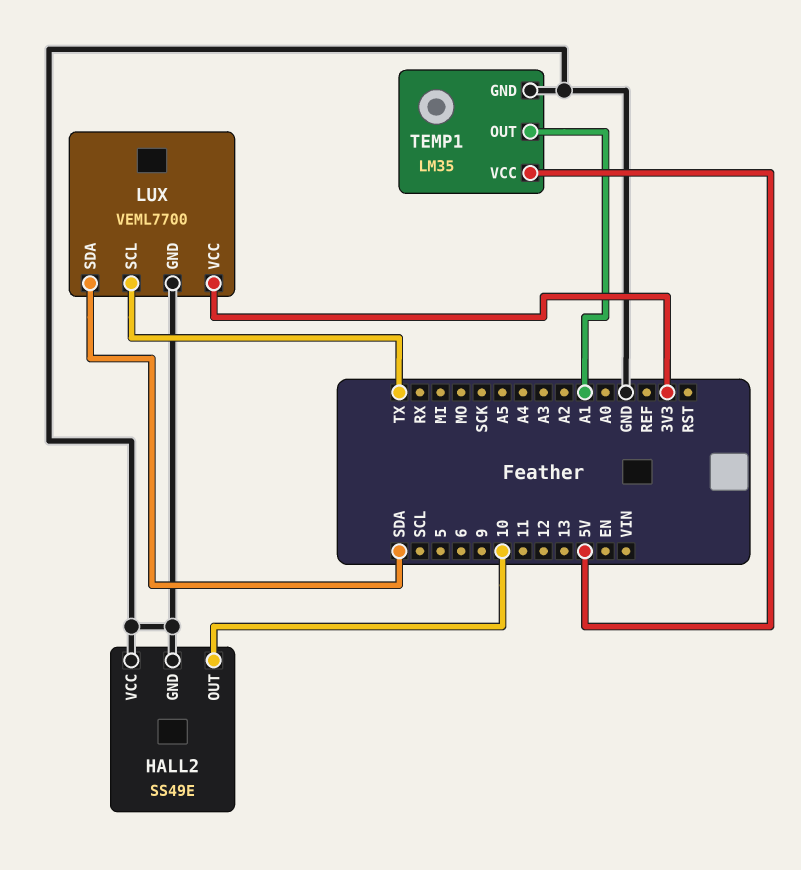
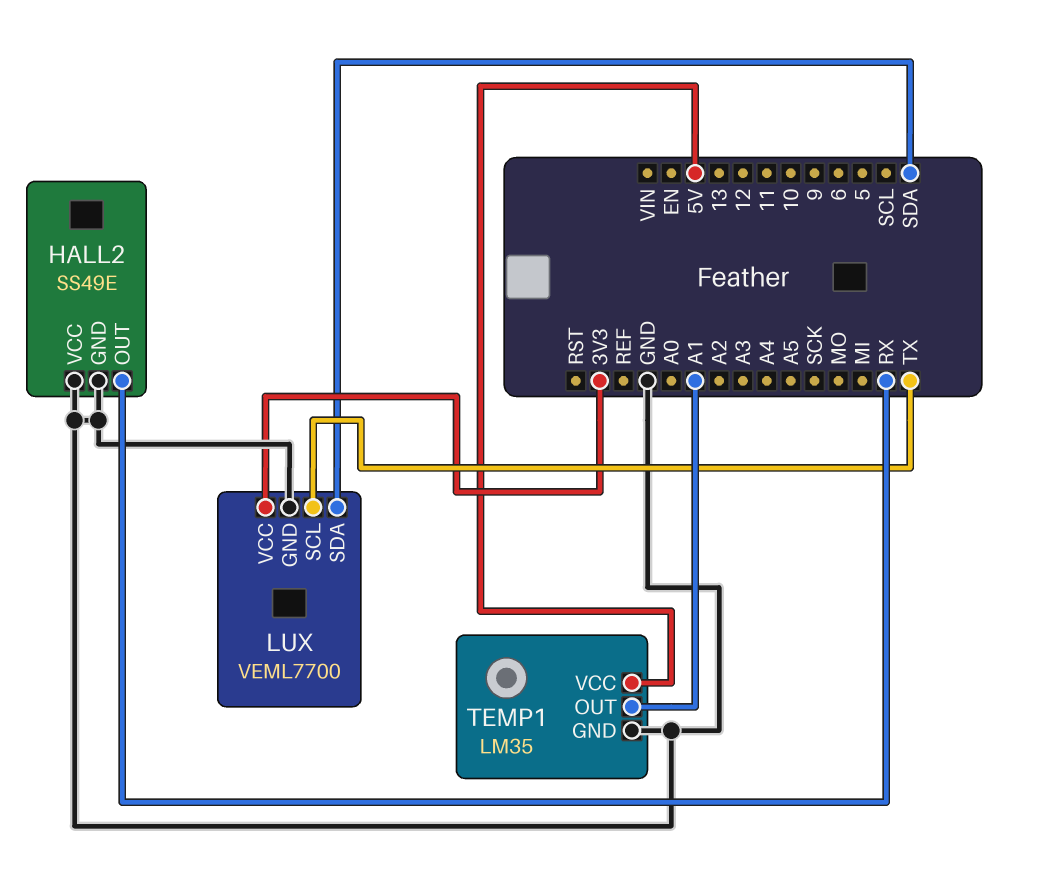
HALL2 pin OUT: 10 -> RX

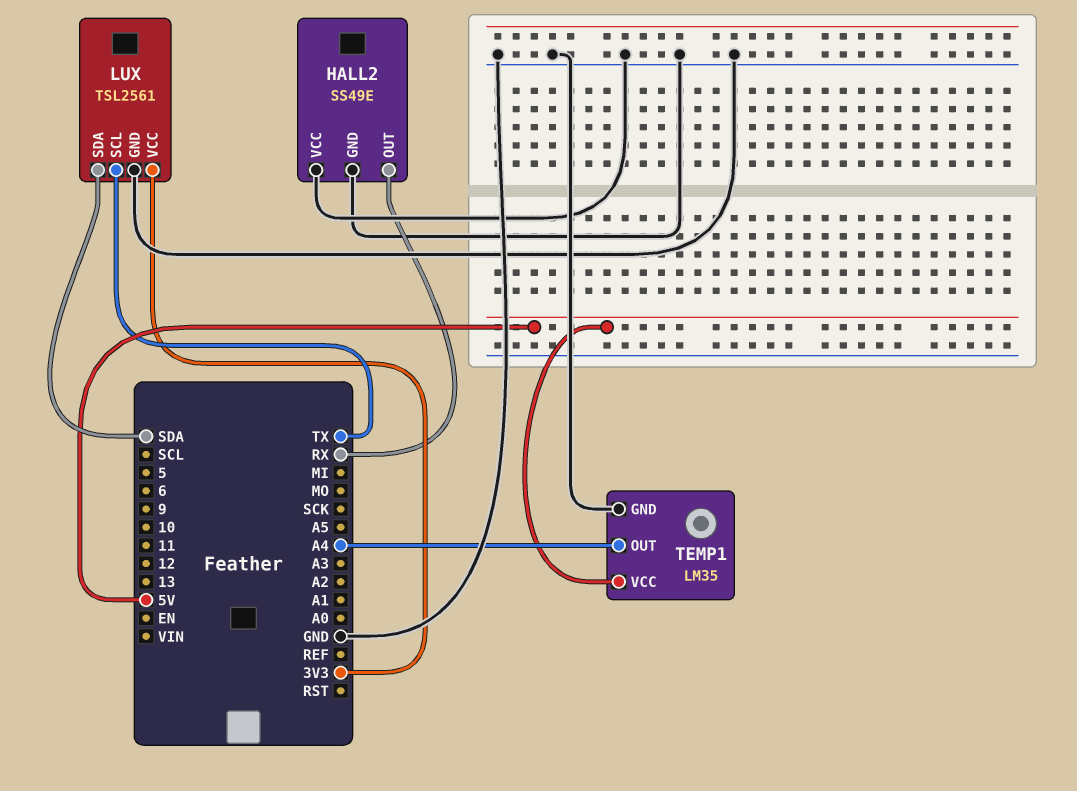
LUX: VEML7700 -> TSL2561
TEMP1 pin OUT: A1 -> A4

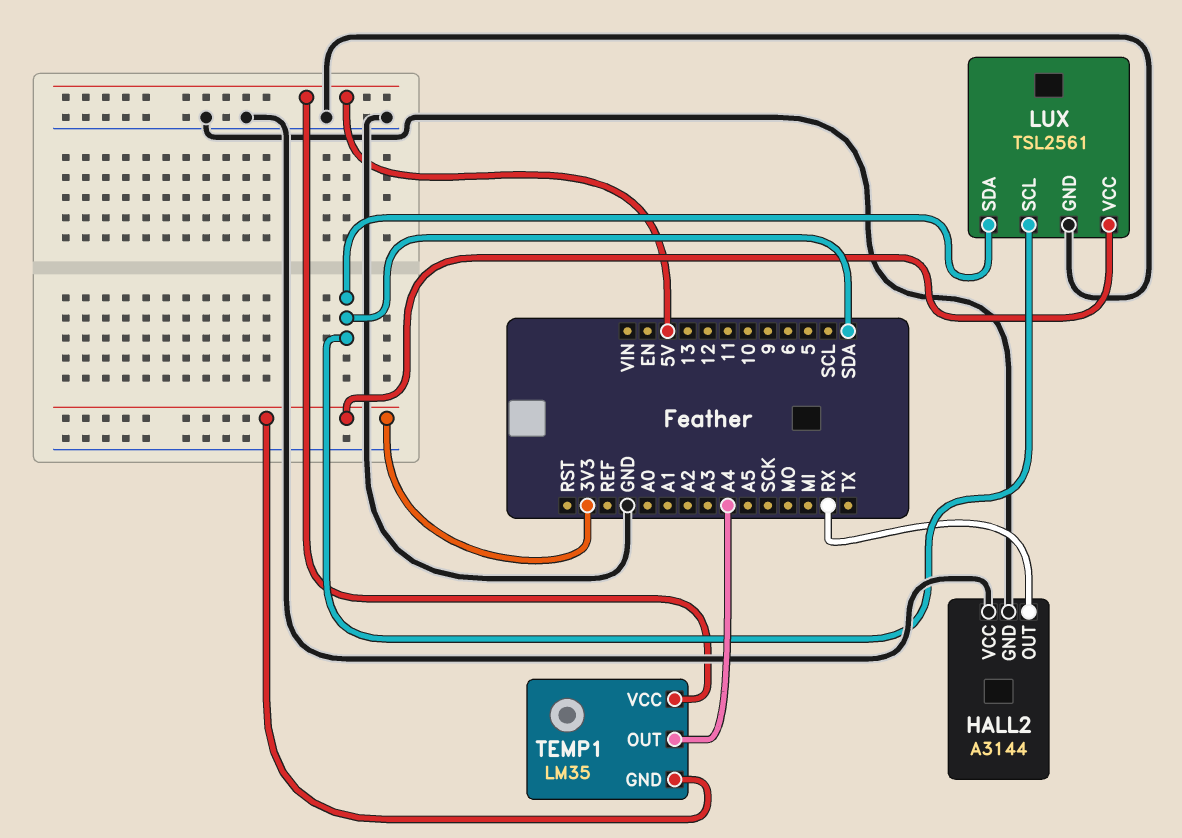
HALL2: SS49E -> A3144
LUX pin SCL: TX -> SDA
TEMP1 pin GND: GND -> 3V3

